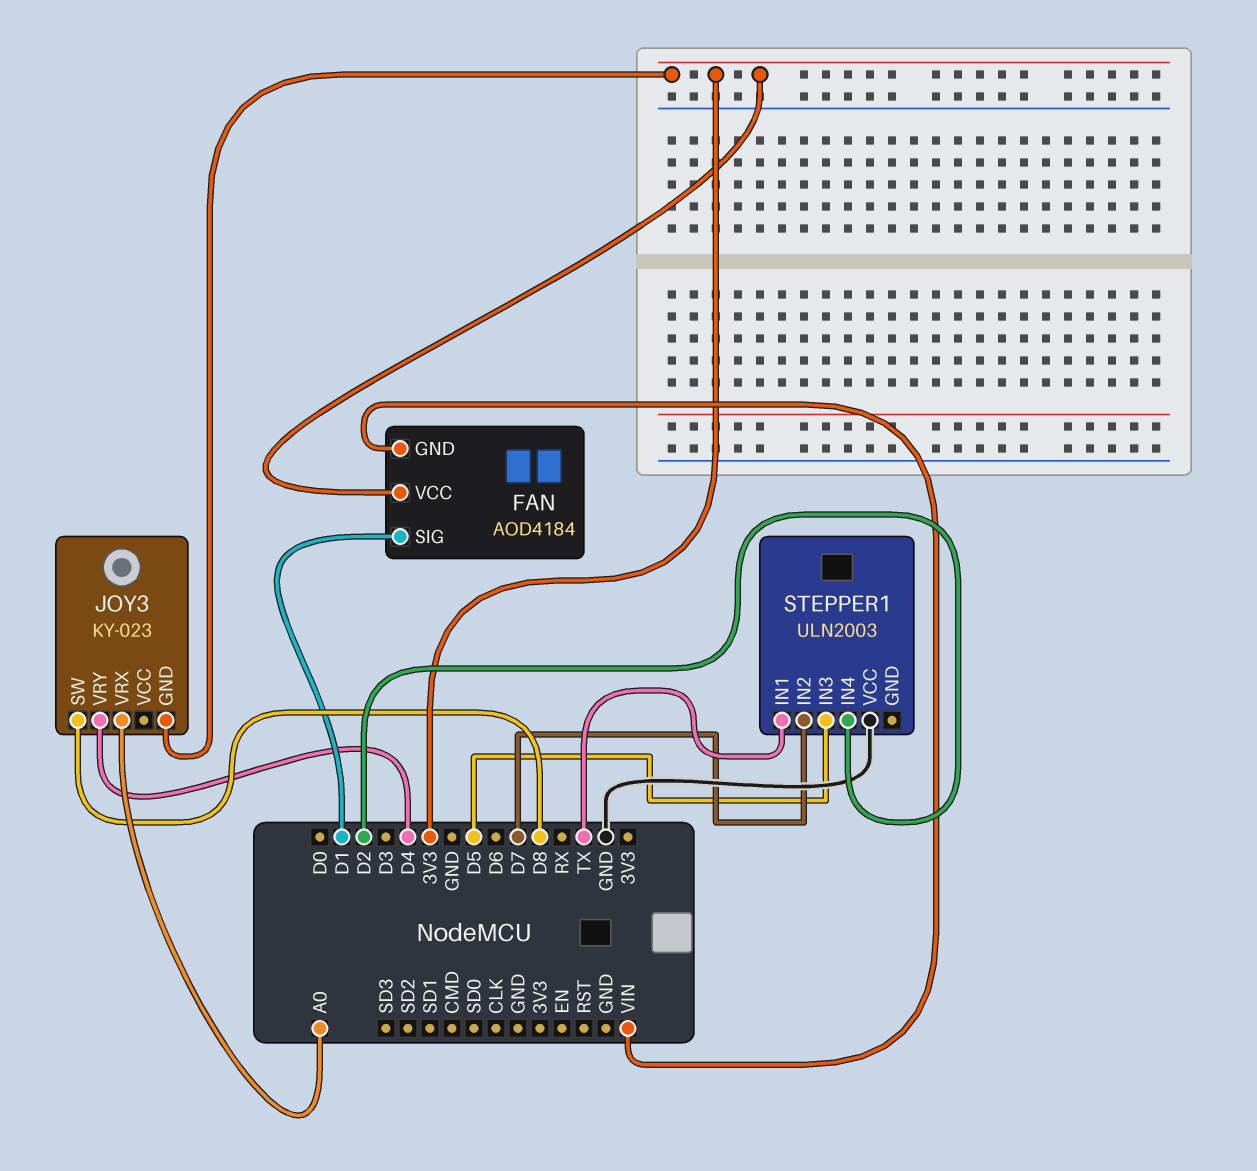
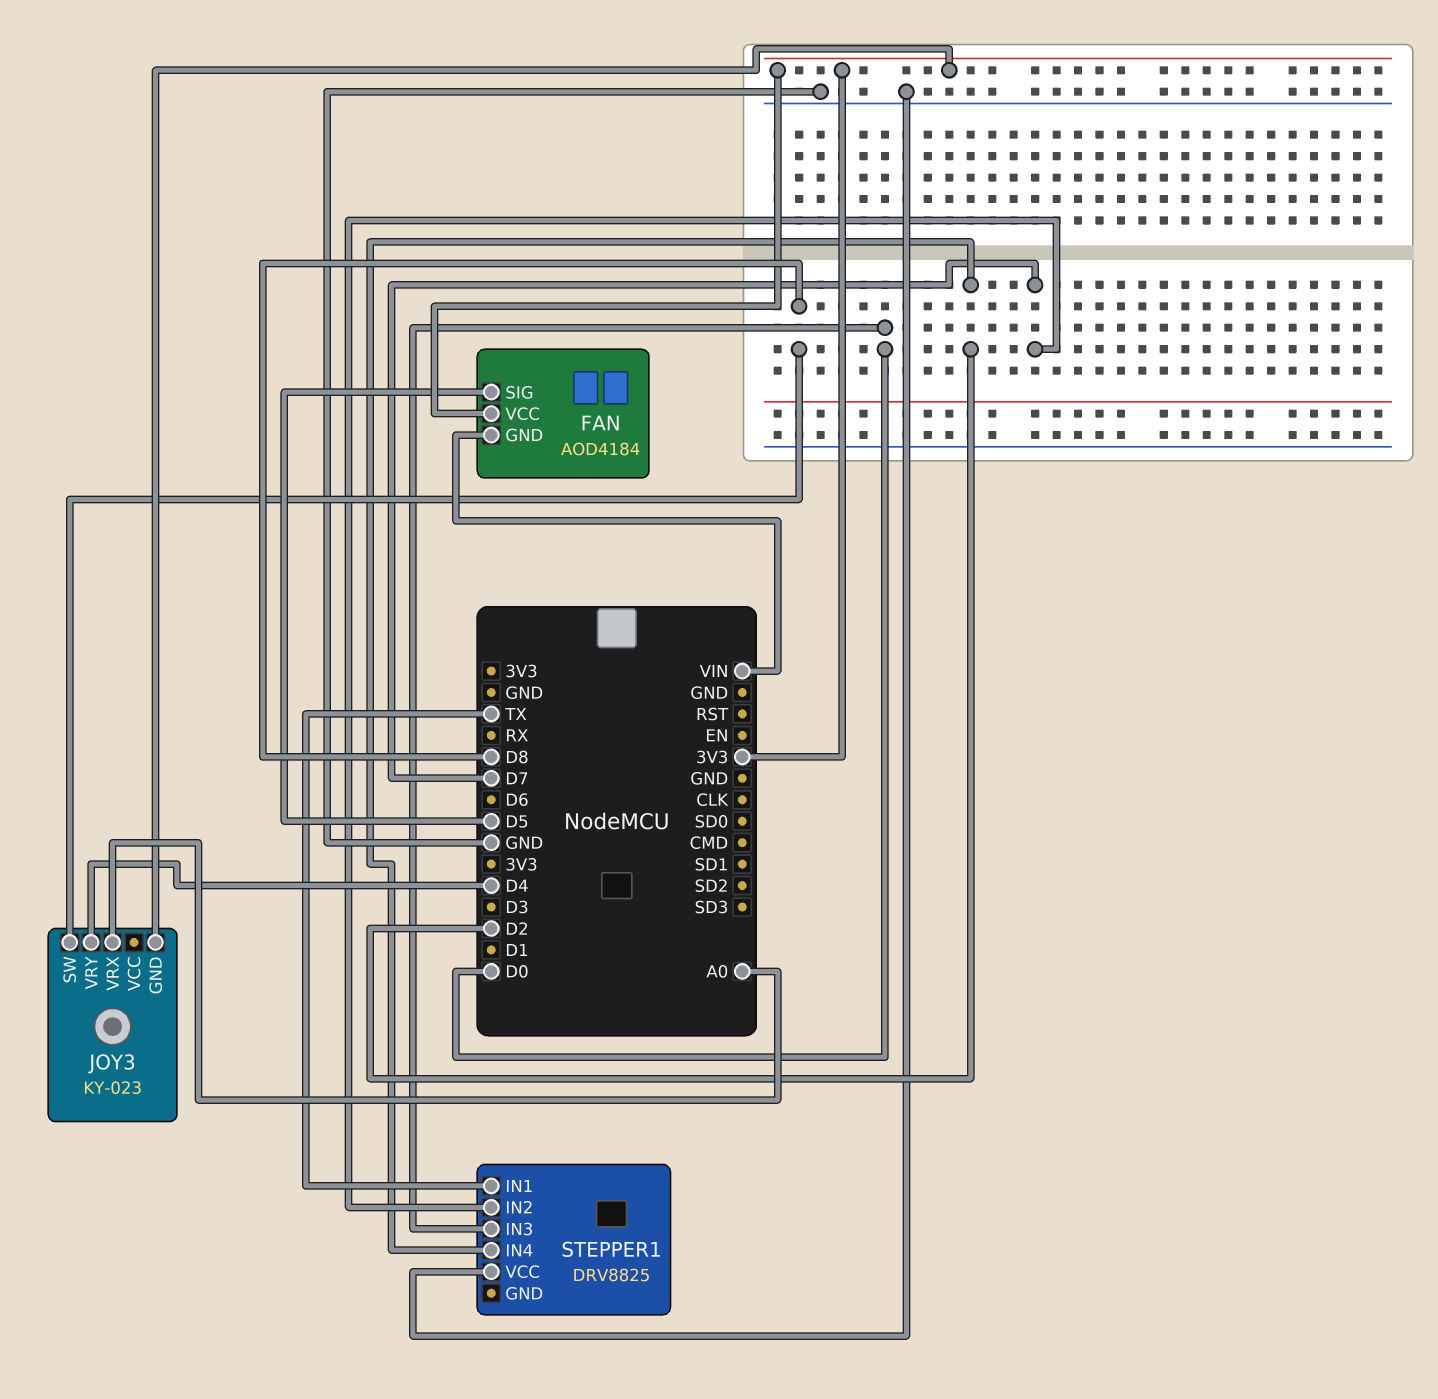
FAN pin SIG: D1 -> D5
STEPPER1: ULN2003 -> DRV8825
STEPPER1 pin IN3: D5 -> D0

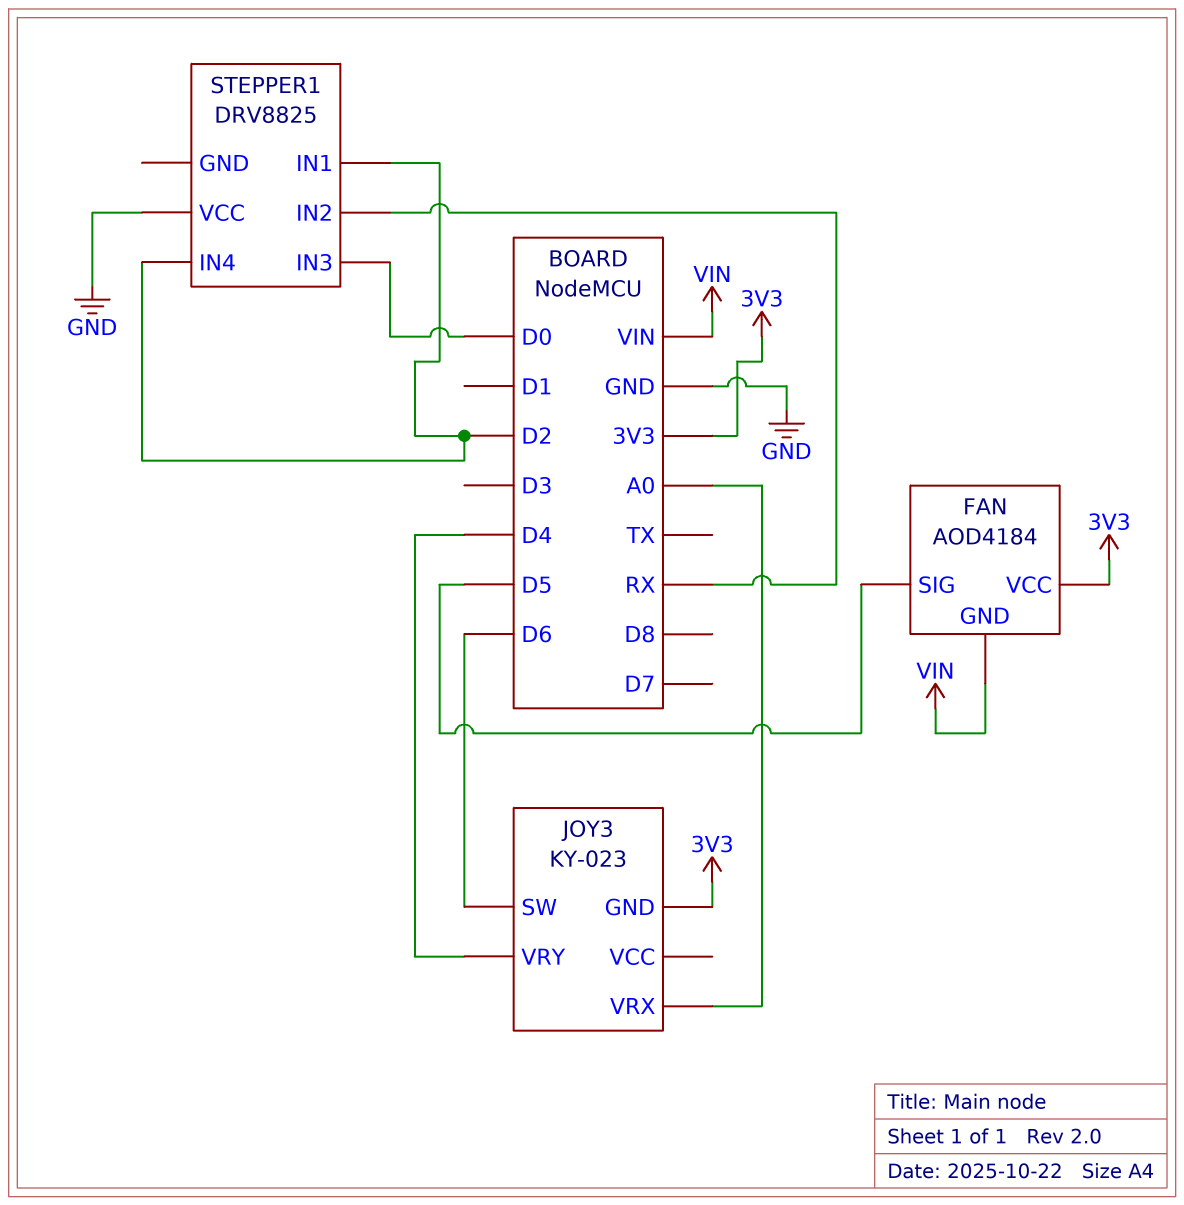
JOY3 pin SW: D8 -> D6
STEPPER1 pin IN1: TX -> D2
STEPPER1 pin IN2: D7 -> RX

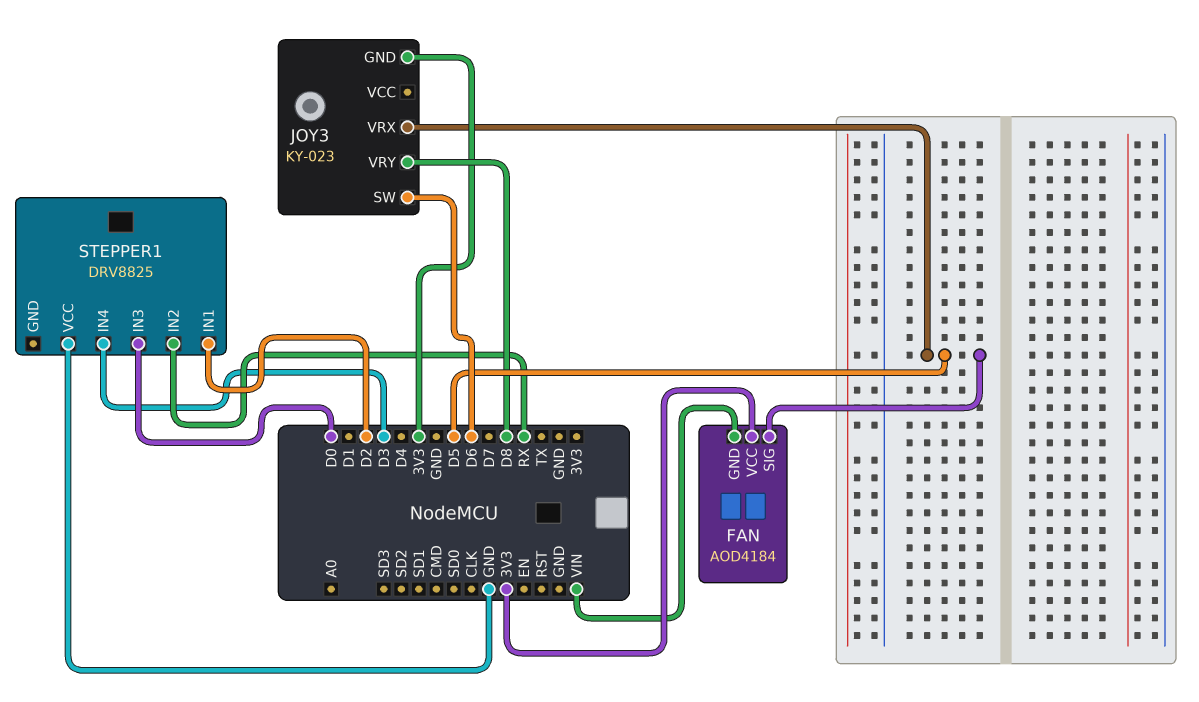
JOY3 pin VRX: A0 -> D5
JOY3 pin VRY: D4 -> D8
STEPPER1 pin IN4: D2 -> D3

